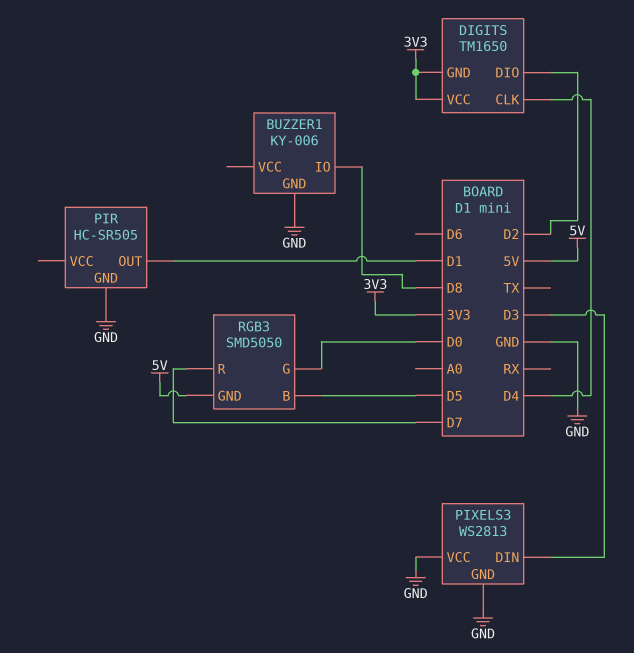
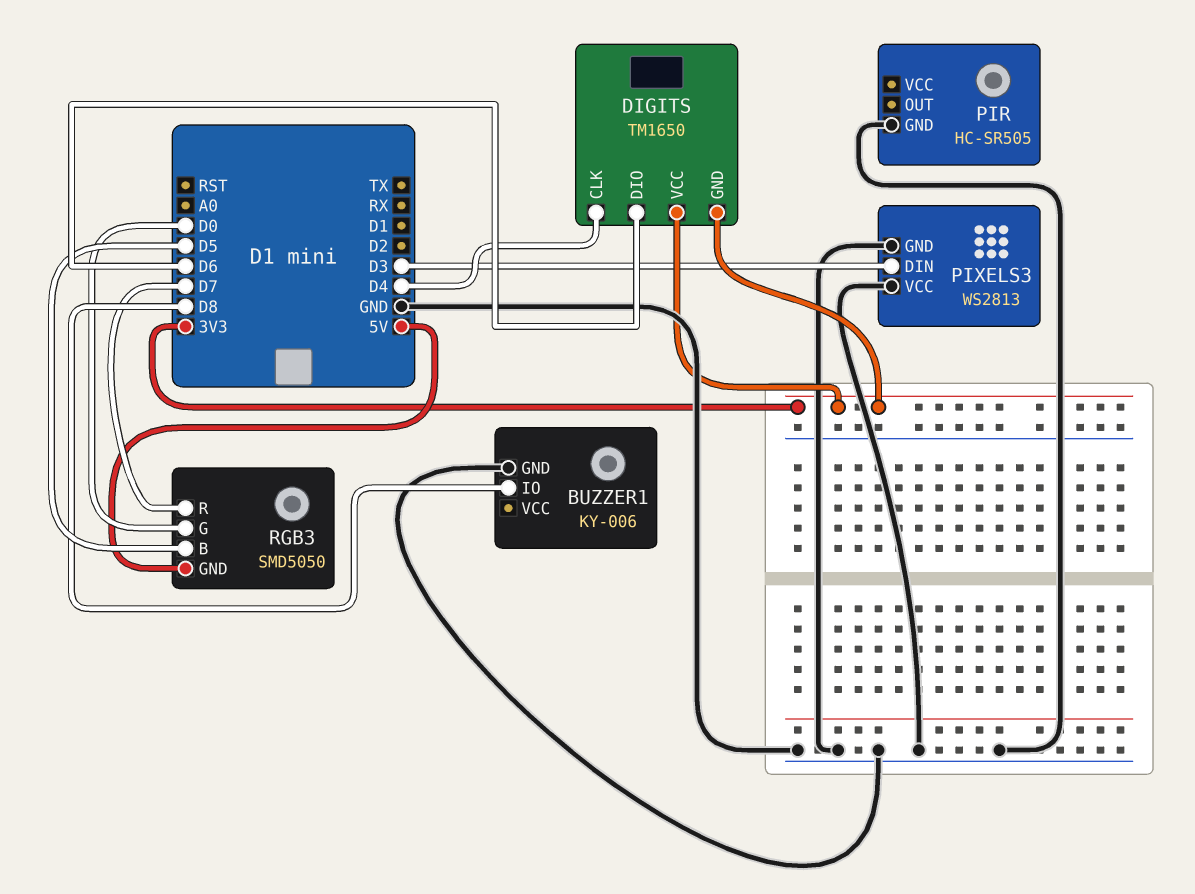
DIGITS pin DIO: D2 -> D6
PIR pin OUT: D1 -> none

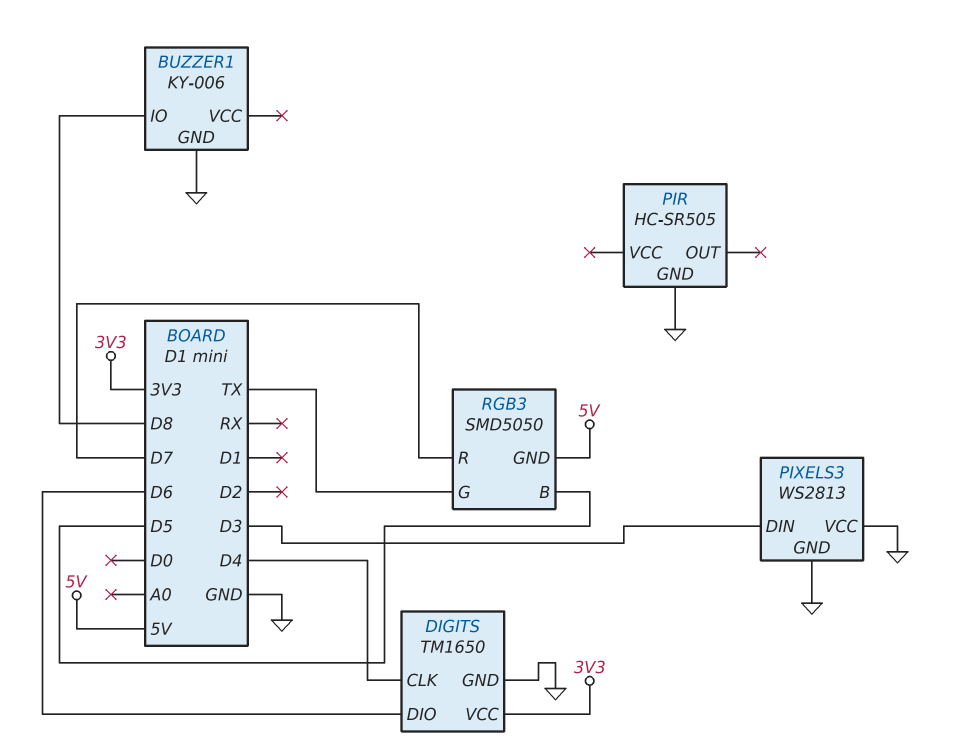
DIGITS pin GND: 3V3 -> GND
RGB3 pin G: D0 -> TX

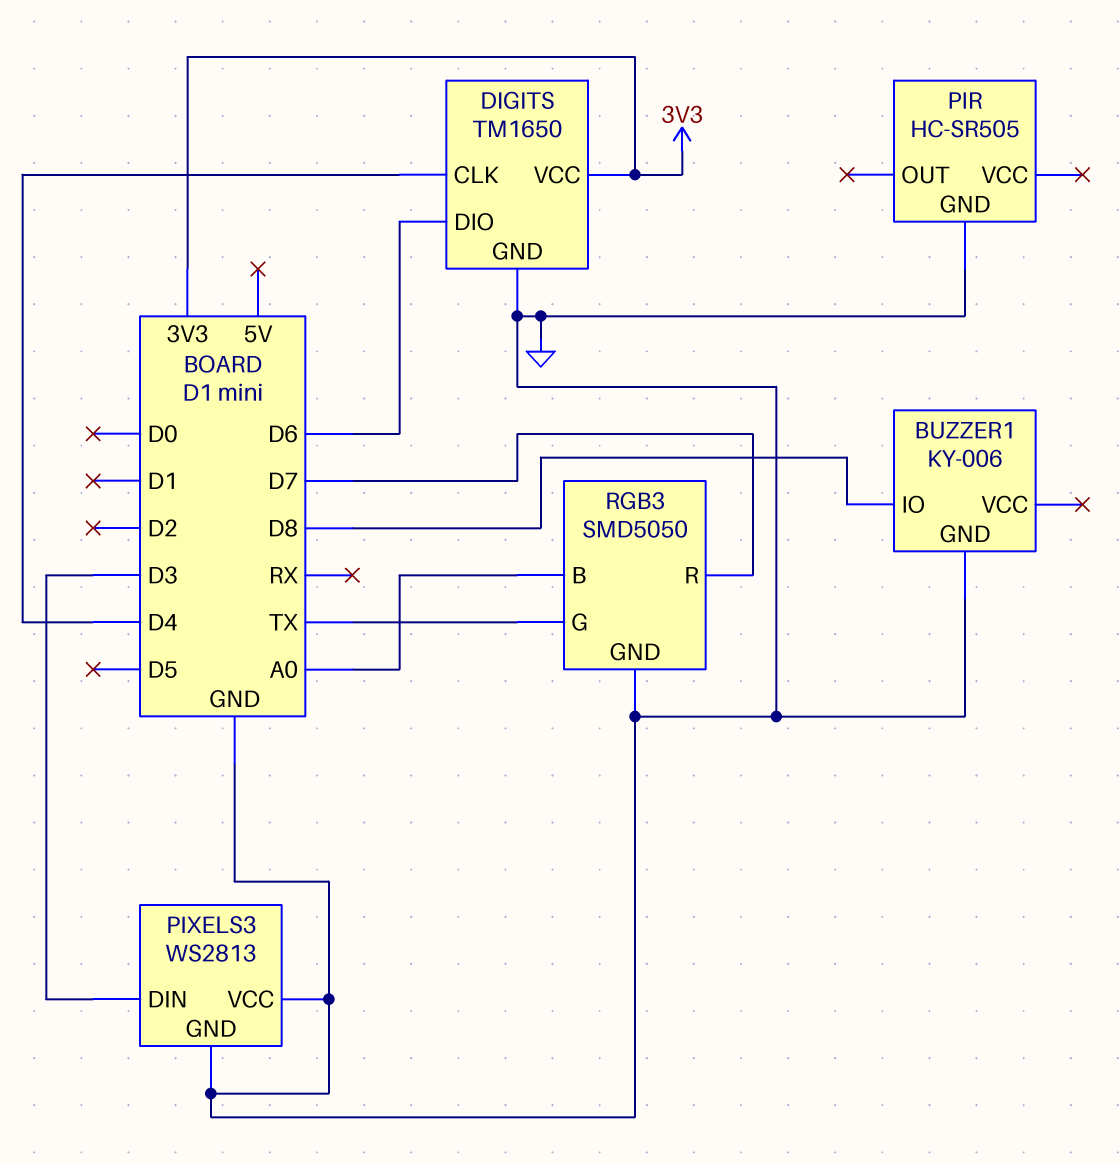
RGB3 pin B: D5 -> A0
RGB3 pin GND: 5V -> GND

